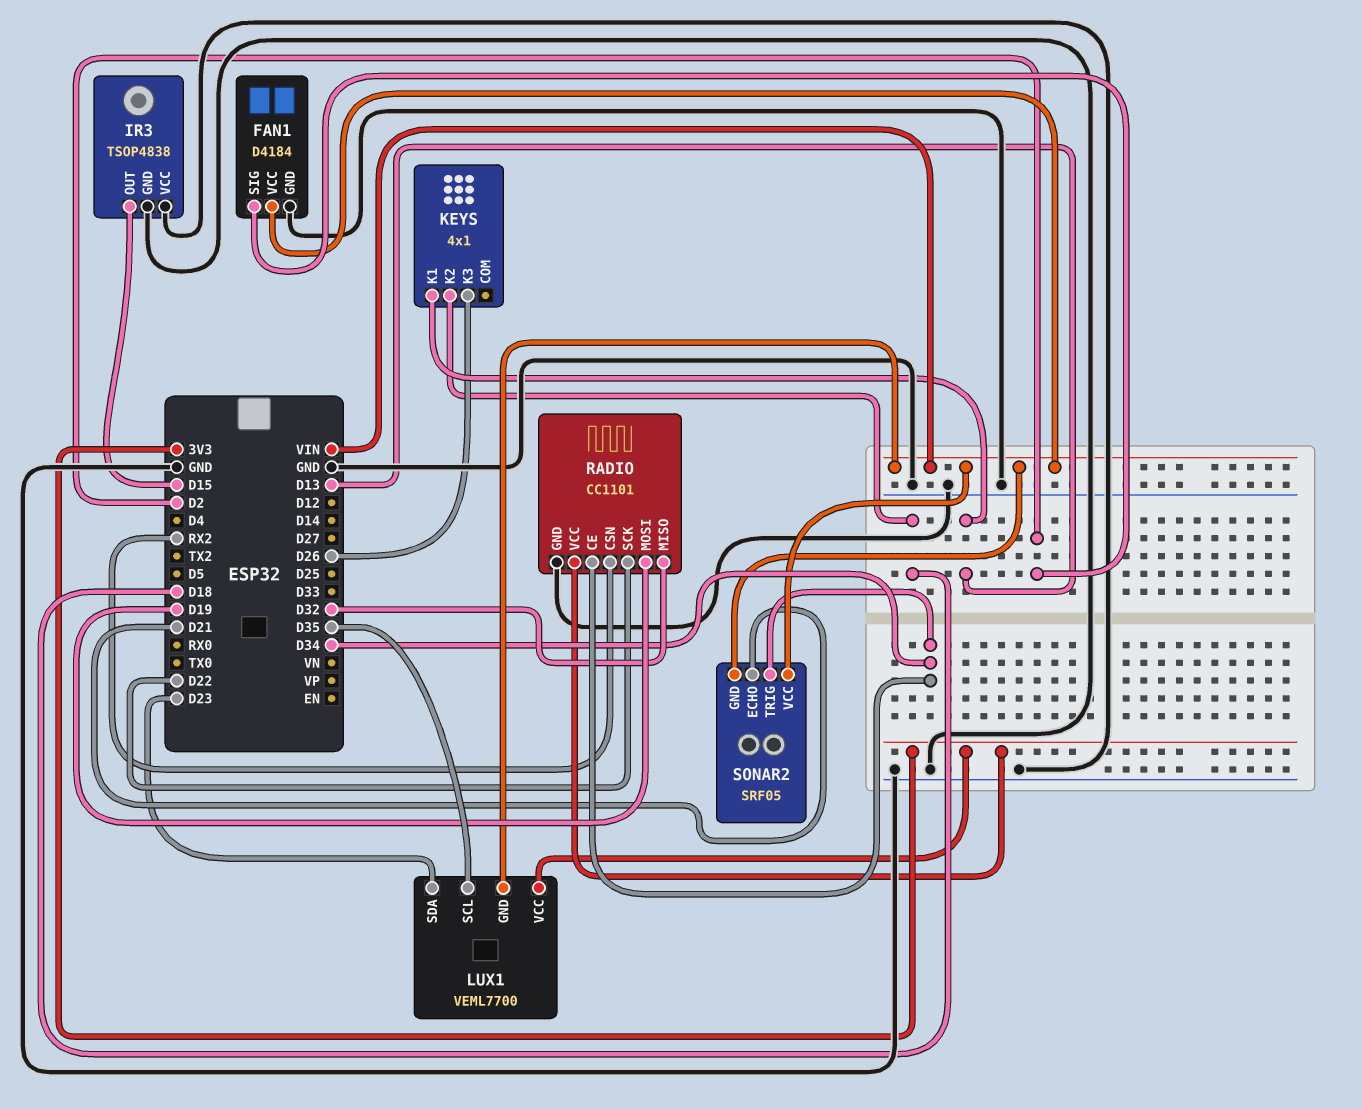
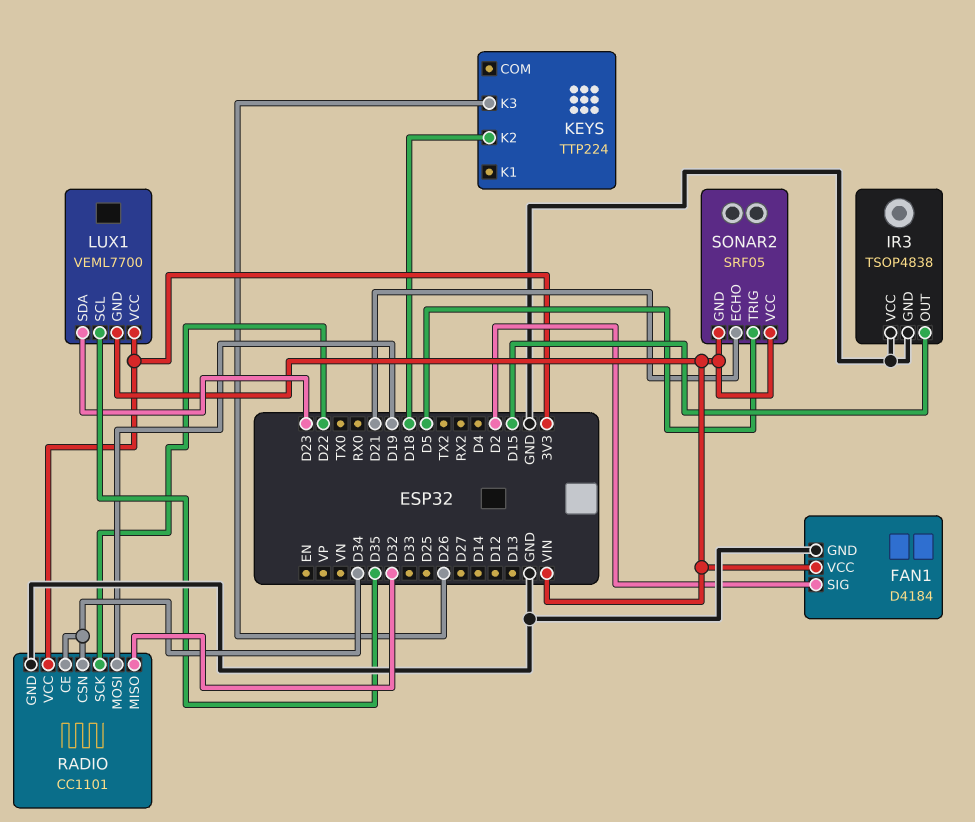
KEYS: 4x1 -> TTP224
KEYS pin K1: D13 -> none
RADIO pin CSN: RX2 -> D34
SONAR2 pin TRIG: D34 -> D5

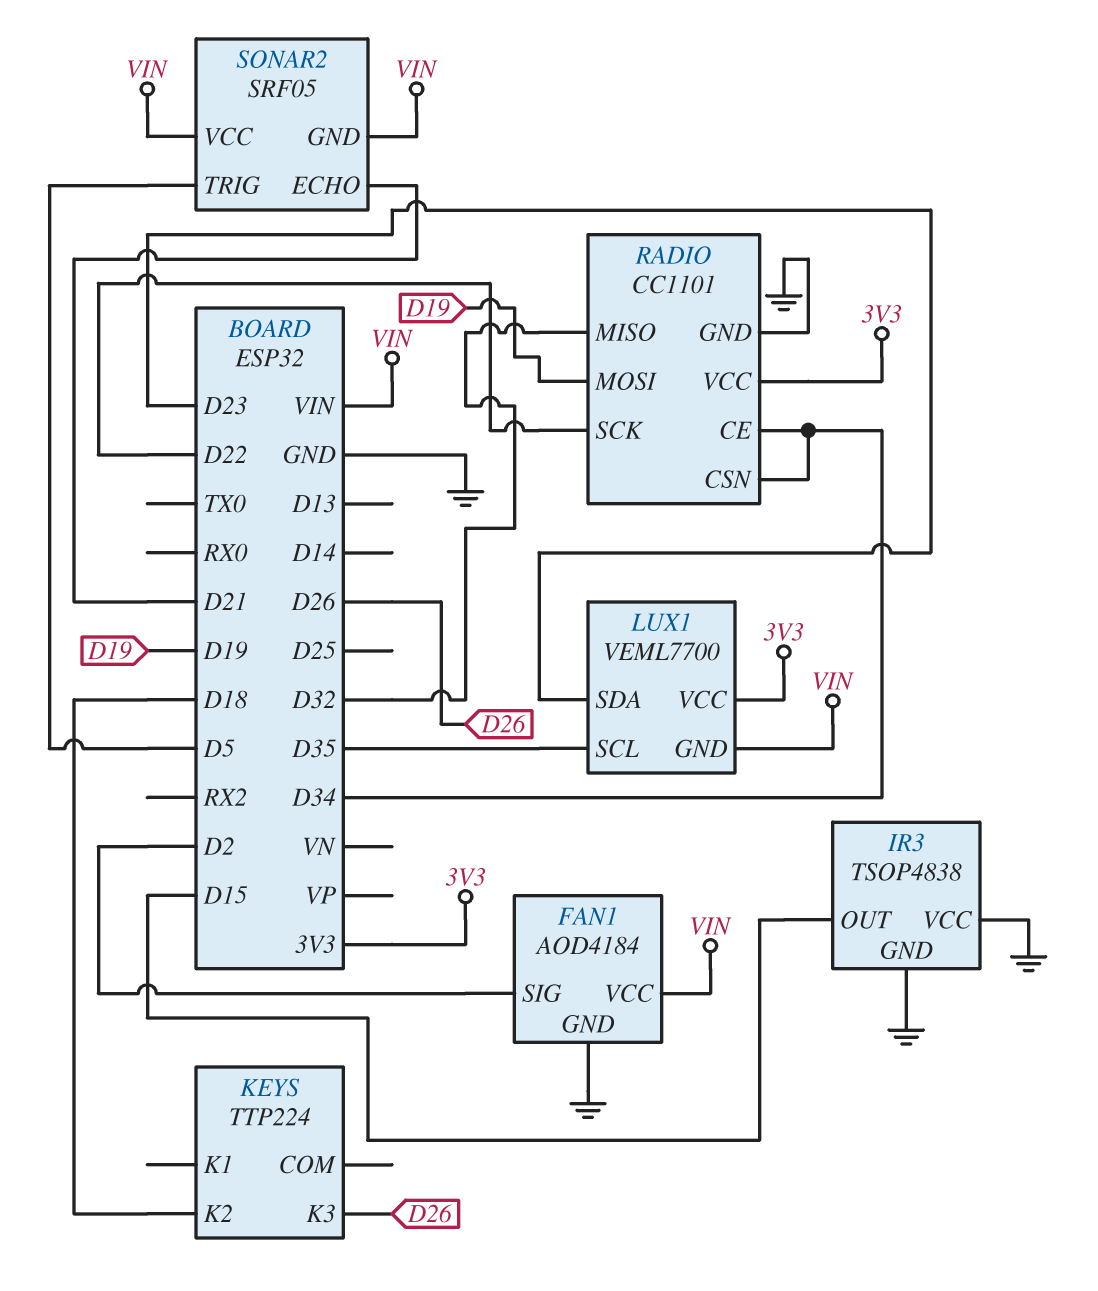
FAN1: D4184 -> AOD4184

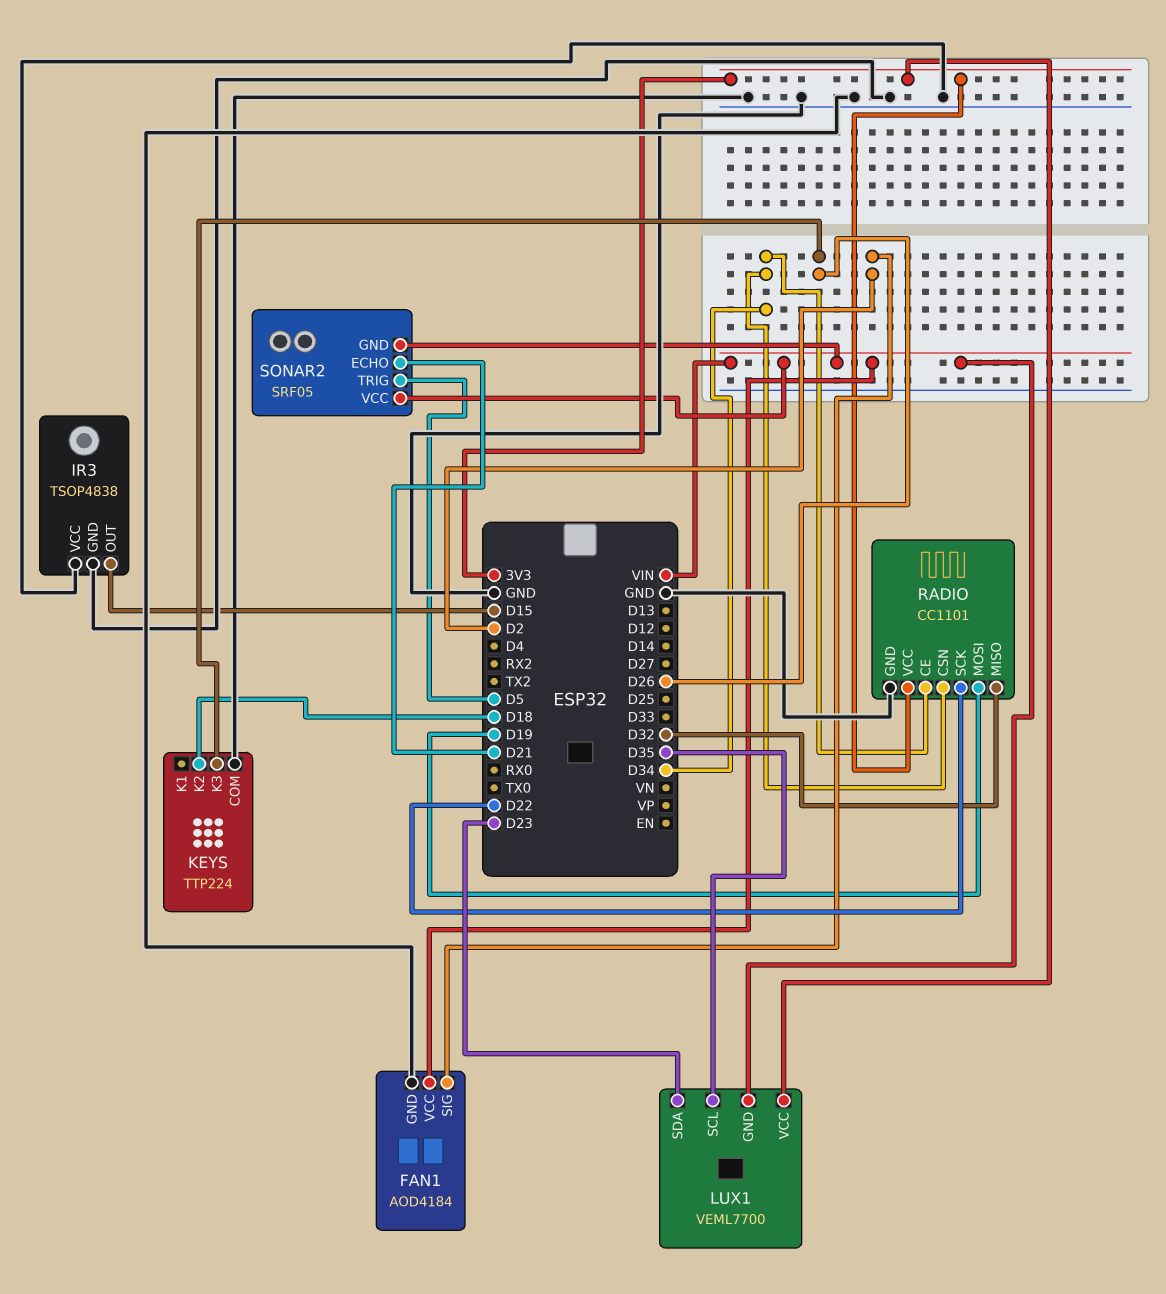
KEYS pin COM: none -> GND

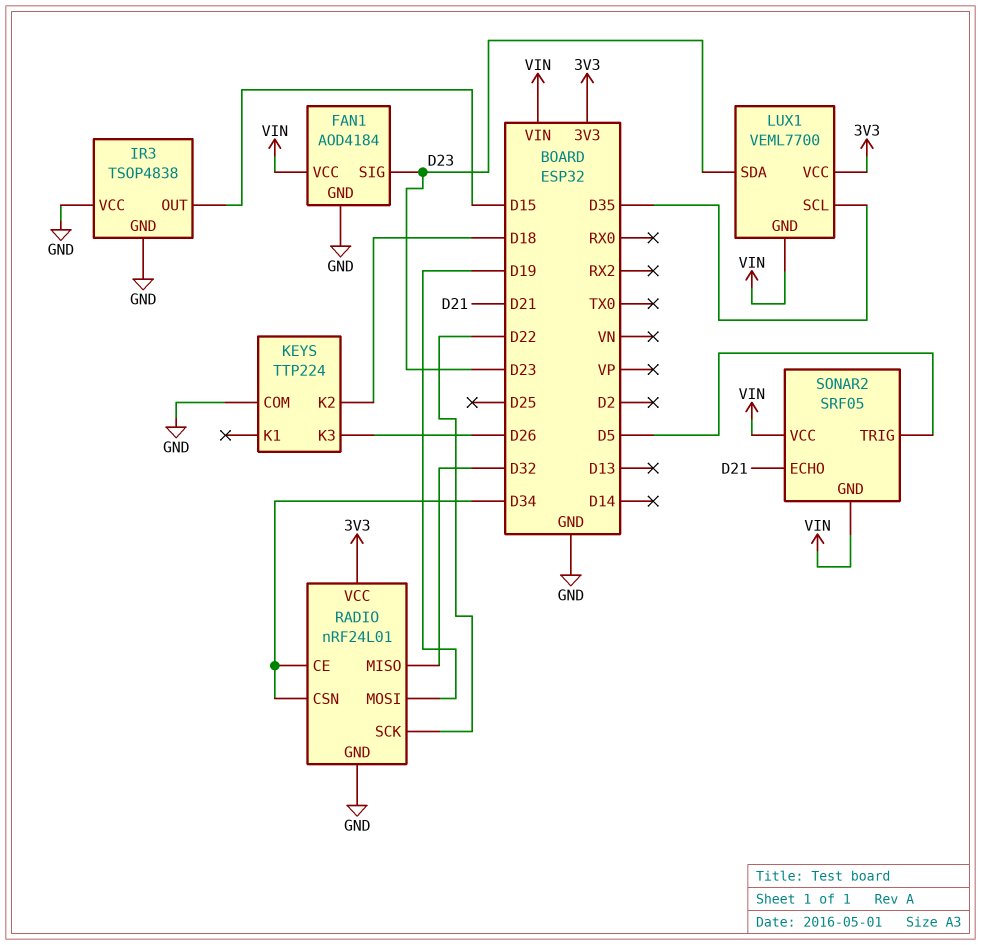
FAN1 pin SIG: D2 -> D23
RADIO: CC1101 -> nRF24L01

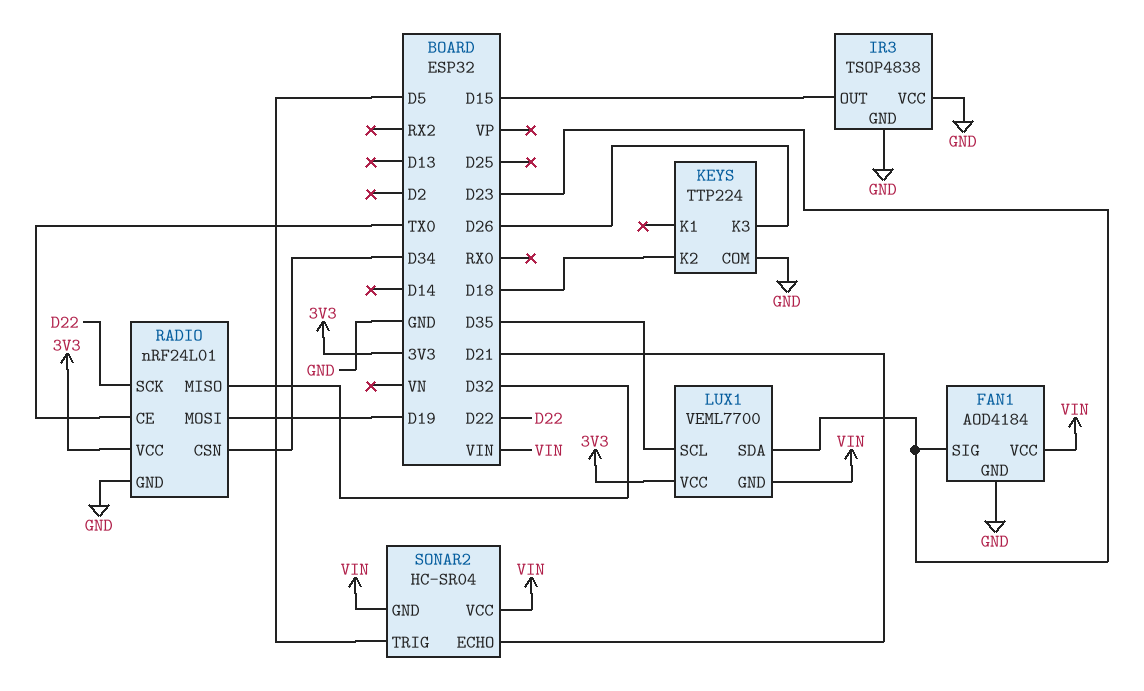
RADIO pin CE: D34 -> TX0
SONAR2: SRF05 -> HC-SR04

